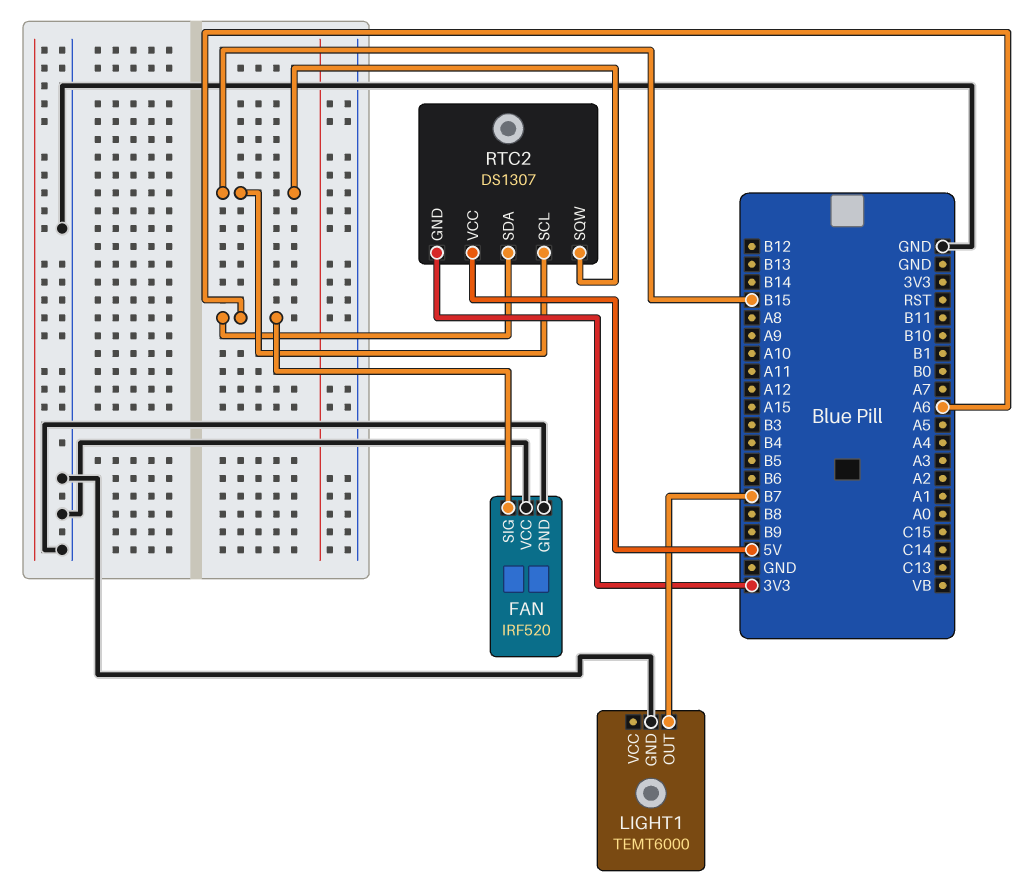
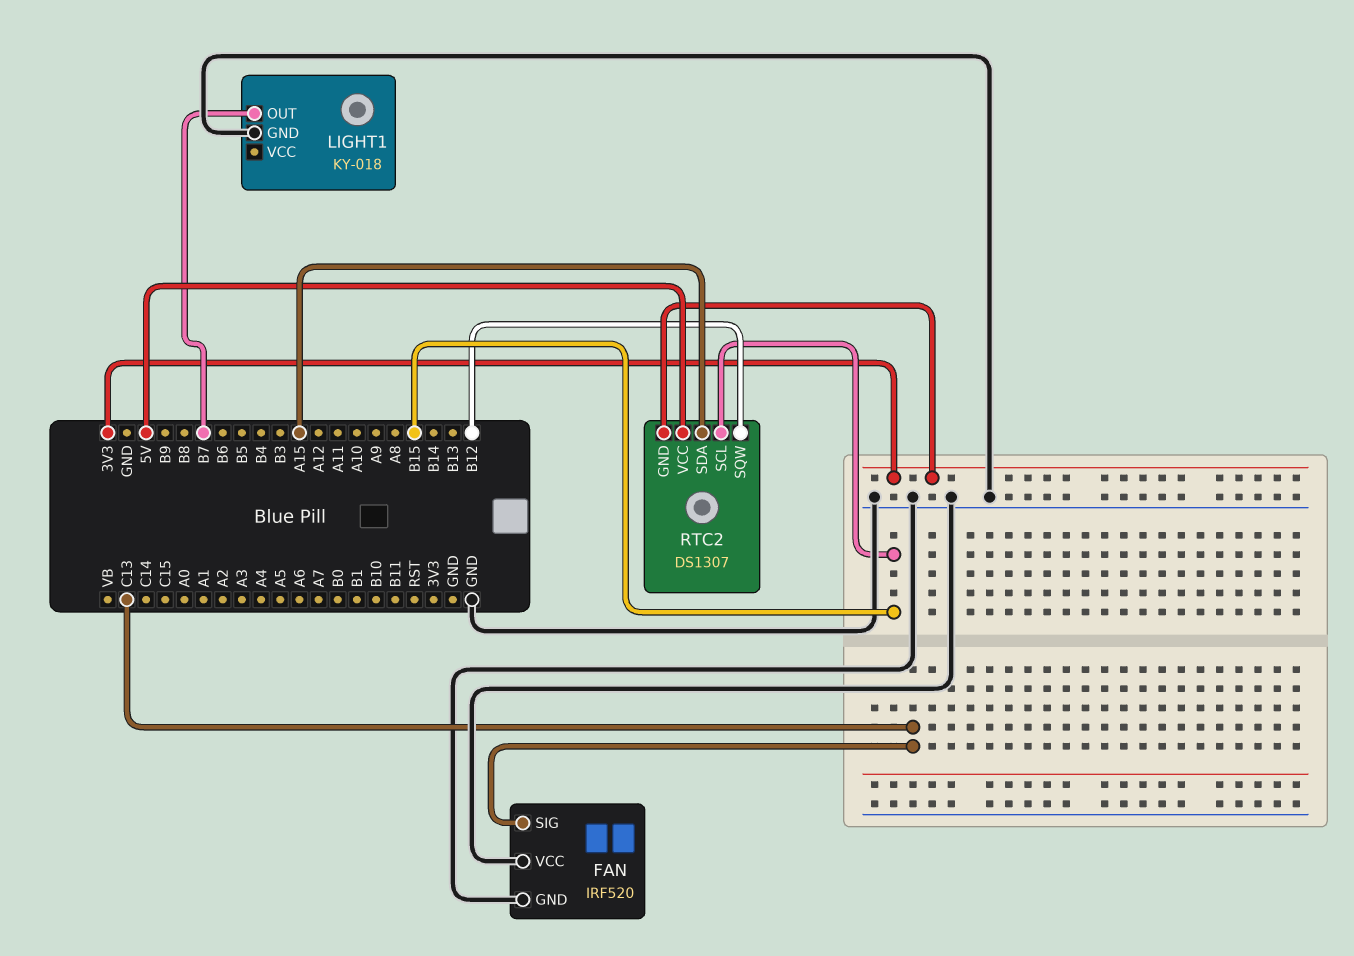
FAN pin SIG: A6 -> C13
LIGHT1: TEMT6000 -> KY-018
RTC2 pin SDA: A6 -> A15
RTC2 pin SQW: B15 -> B12

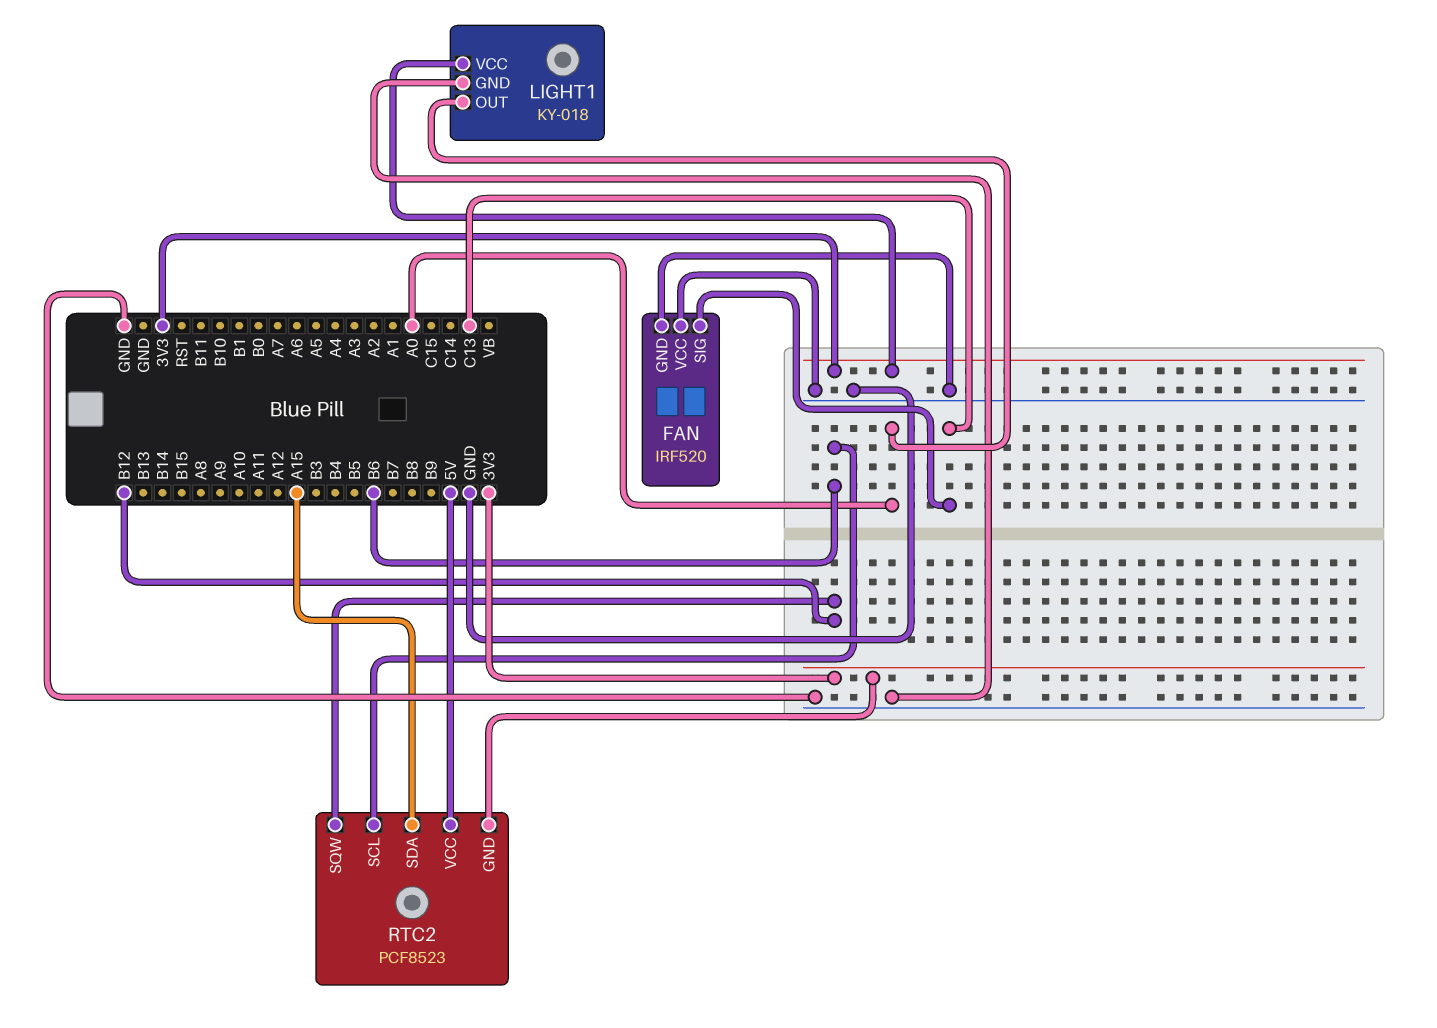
LIGHT1 pin OUT: B7 -> A0
LIGHT1 pin VCC: none -> 3V3
RTC2: DS1307 -> PCF8523
RTC2 pin SCL: B15 -> B6

